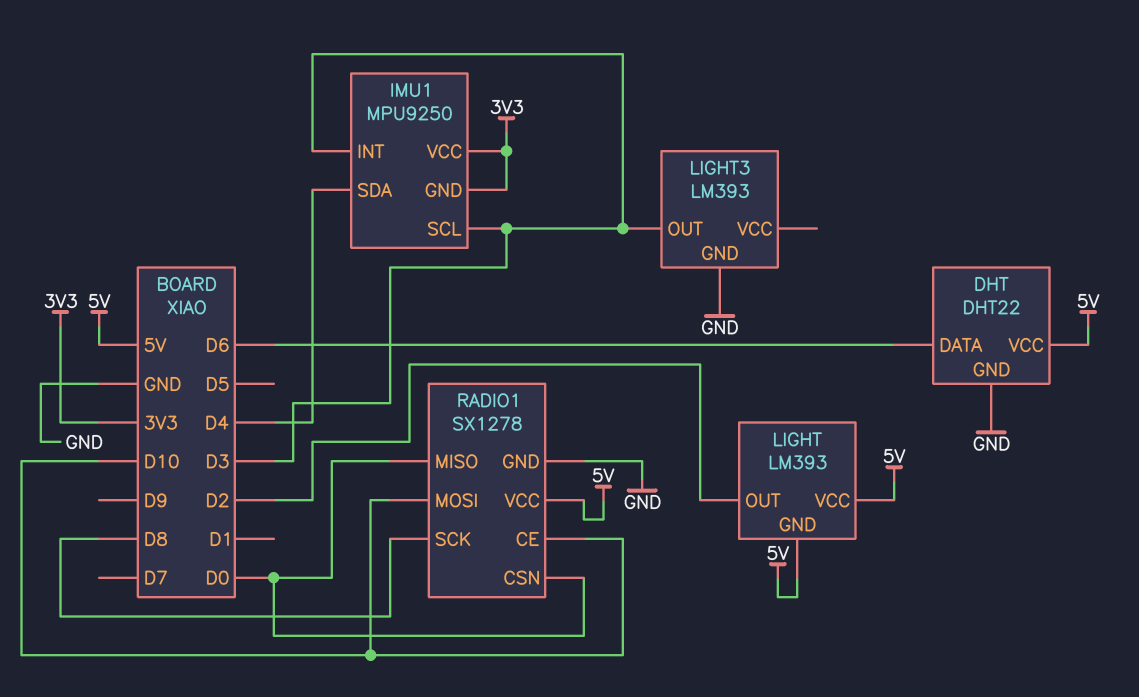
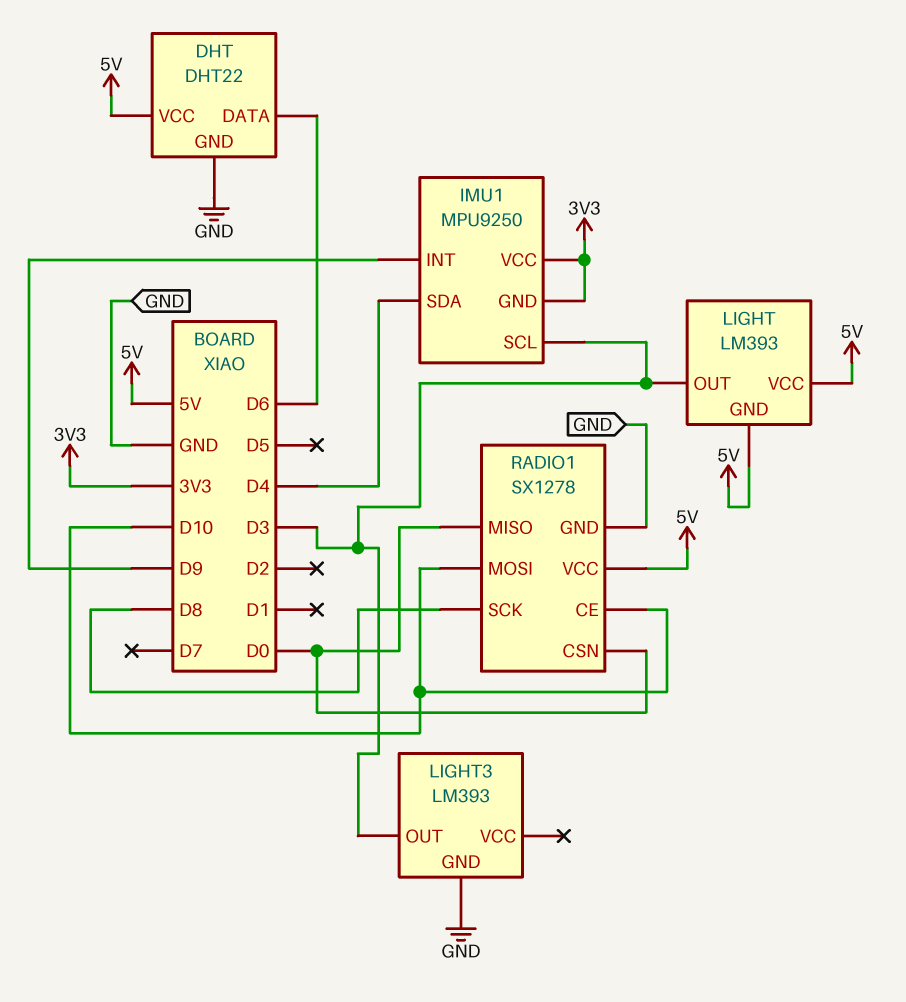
IMU1 pin INT: D3 -> D9
LIGHT pin OUT: D2 -> D3

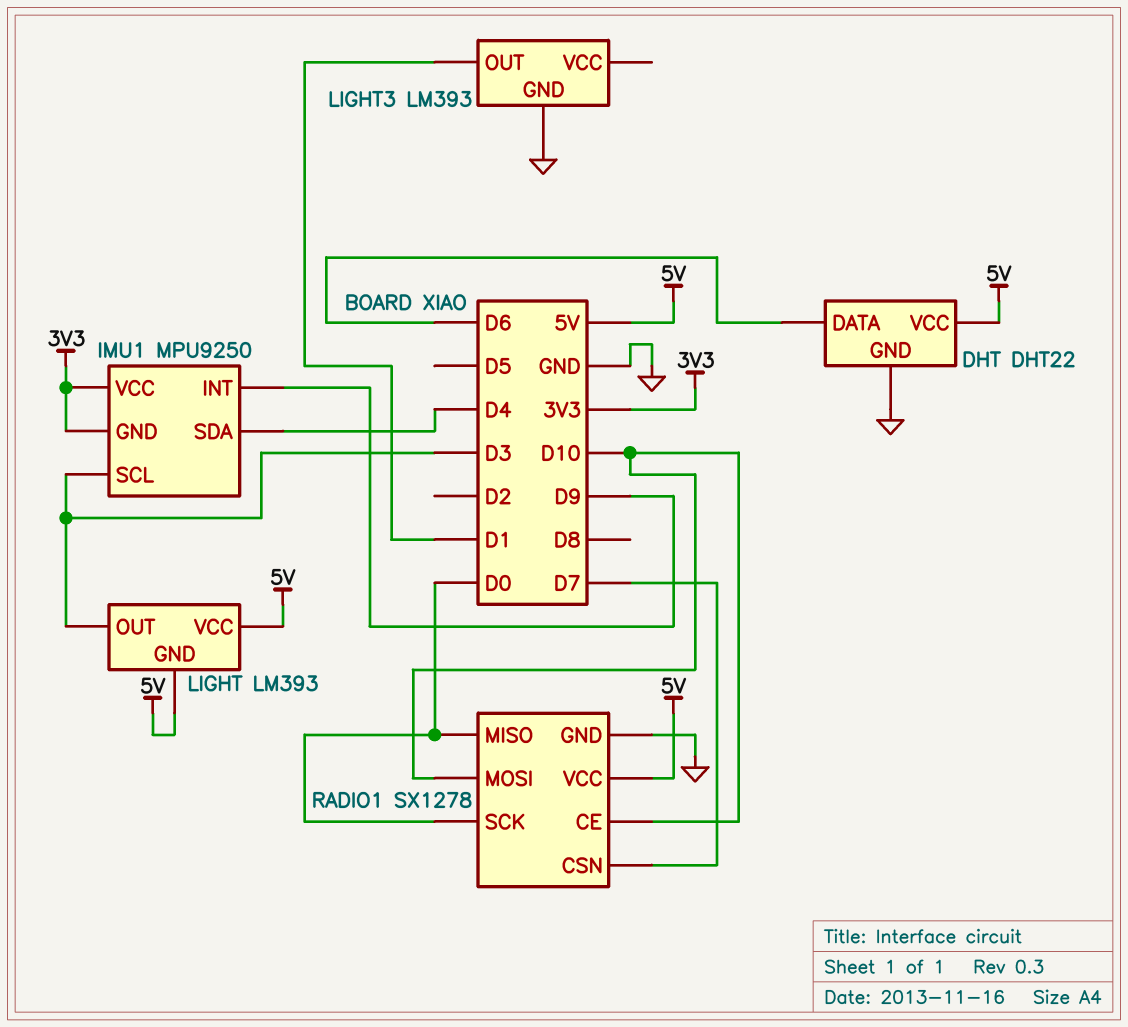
LIGHT3 pin OUT: D3 -> D1
RADIO1 pin CSN: D0 -> D7
RADIO1 pin SCK: D8 -> D0

